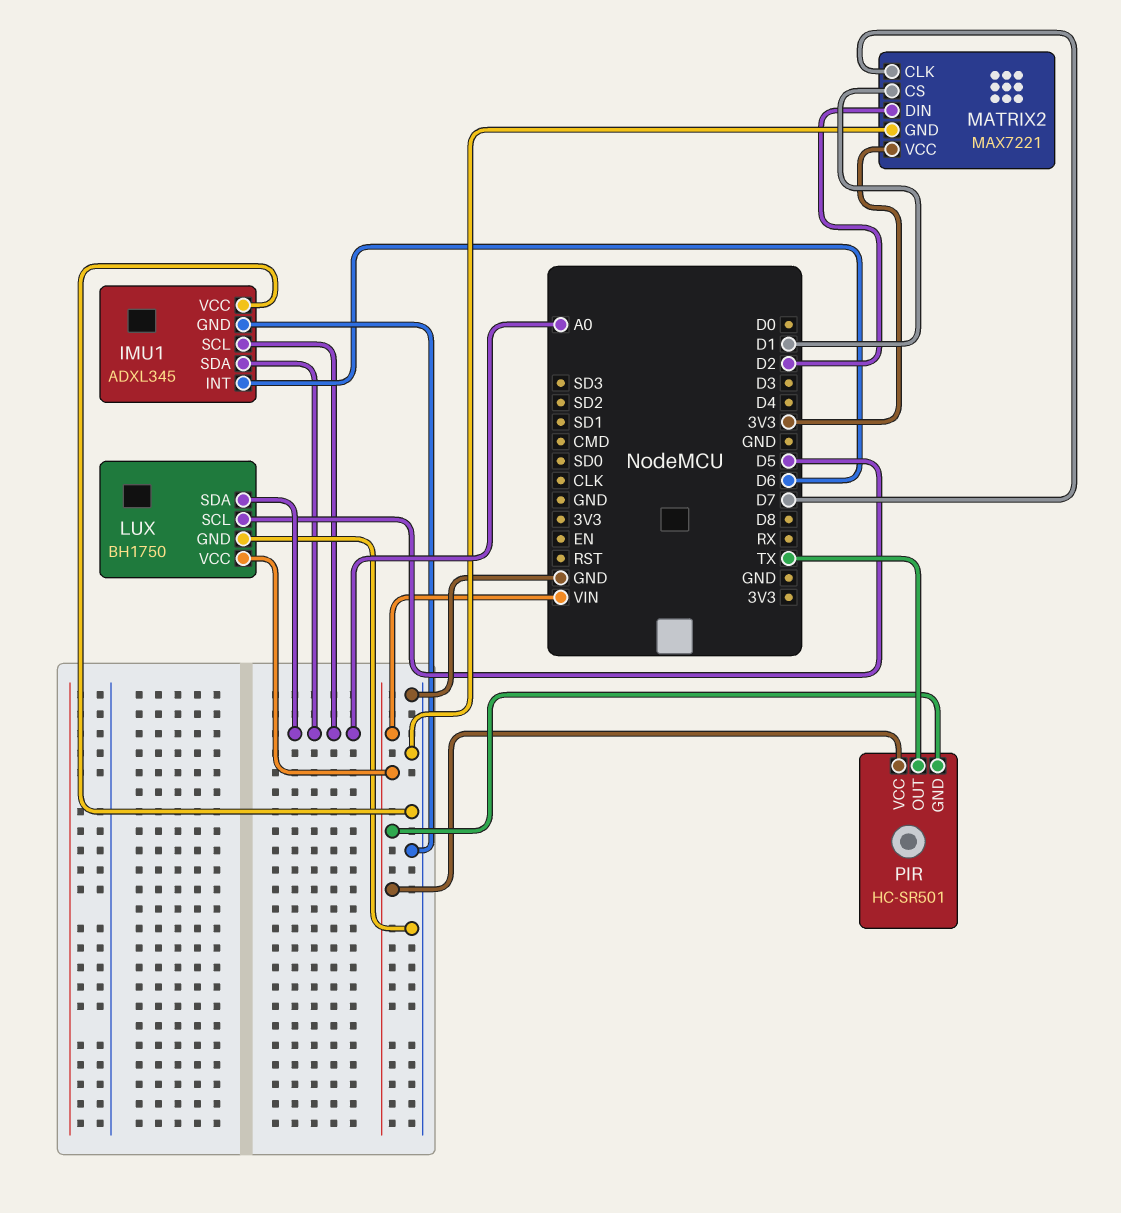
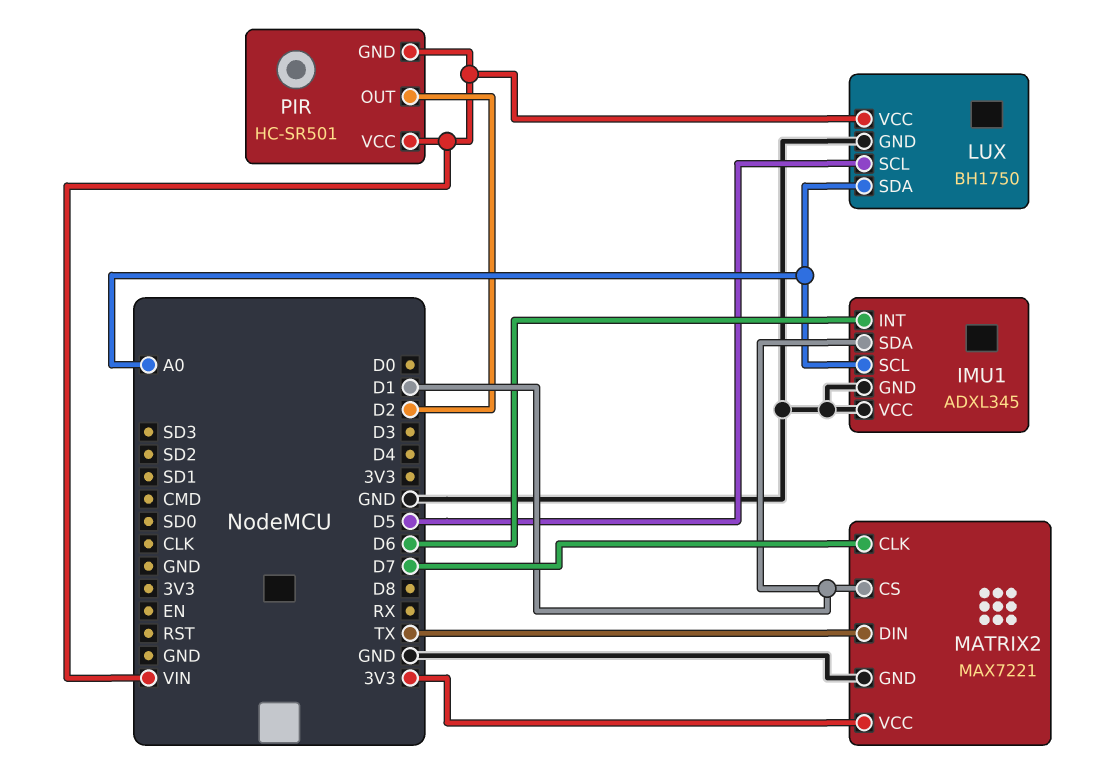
IMU1 pin SDA: A0 -> D1
MATRIX2 pin DIN: D2 -> TX
PIR pin OUT: TX -> D2

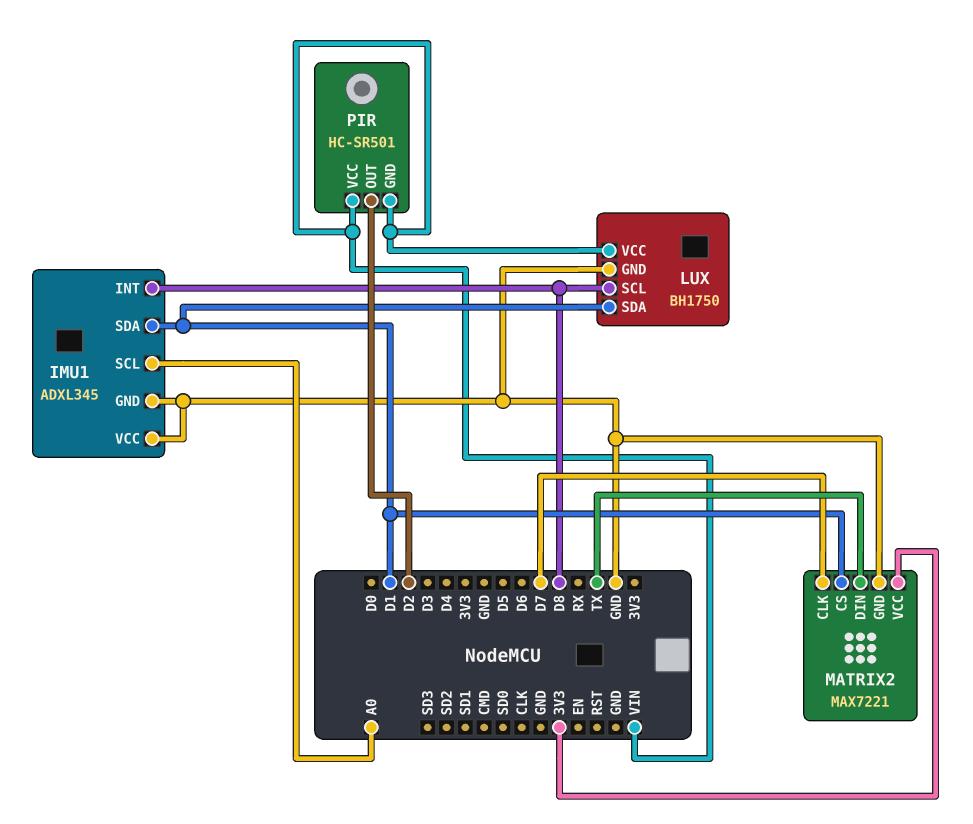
IMU1 pin INT: D6 -> D8
LUX pin SCL: D5 -> D8
LUX pin SDA: A0 -> D1

